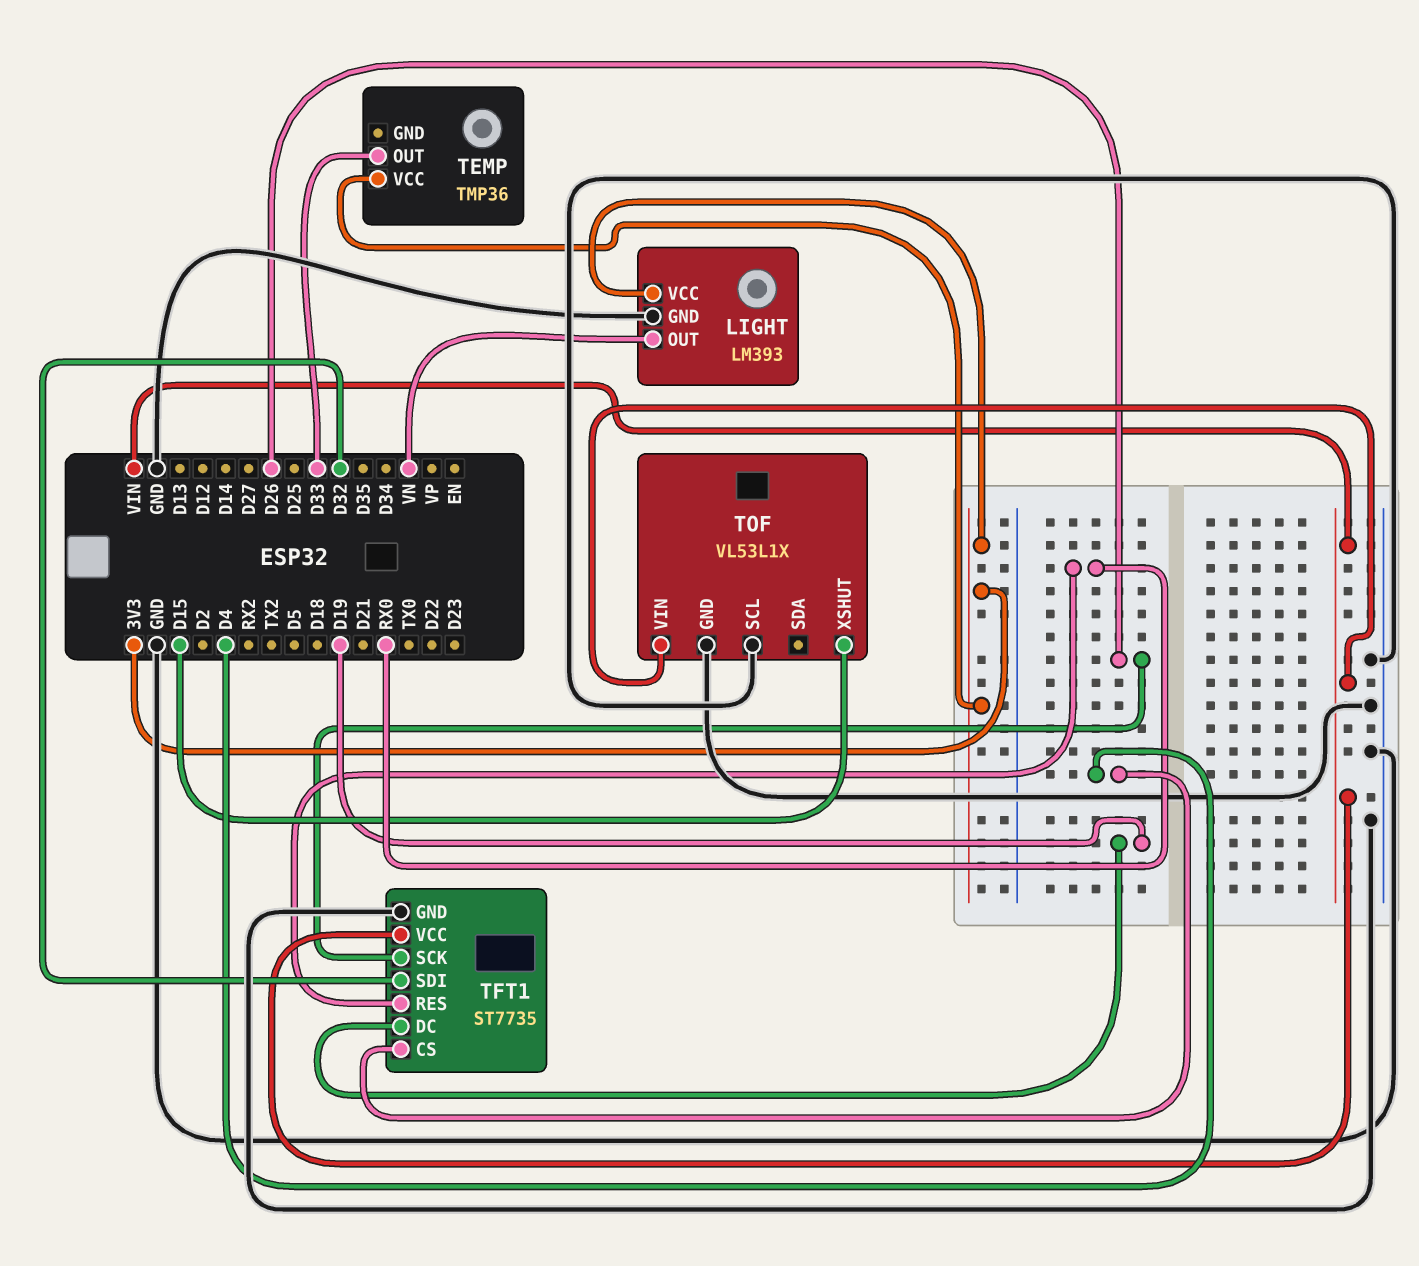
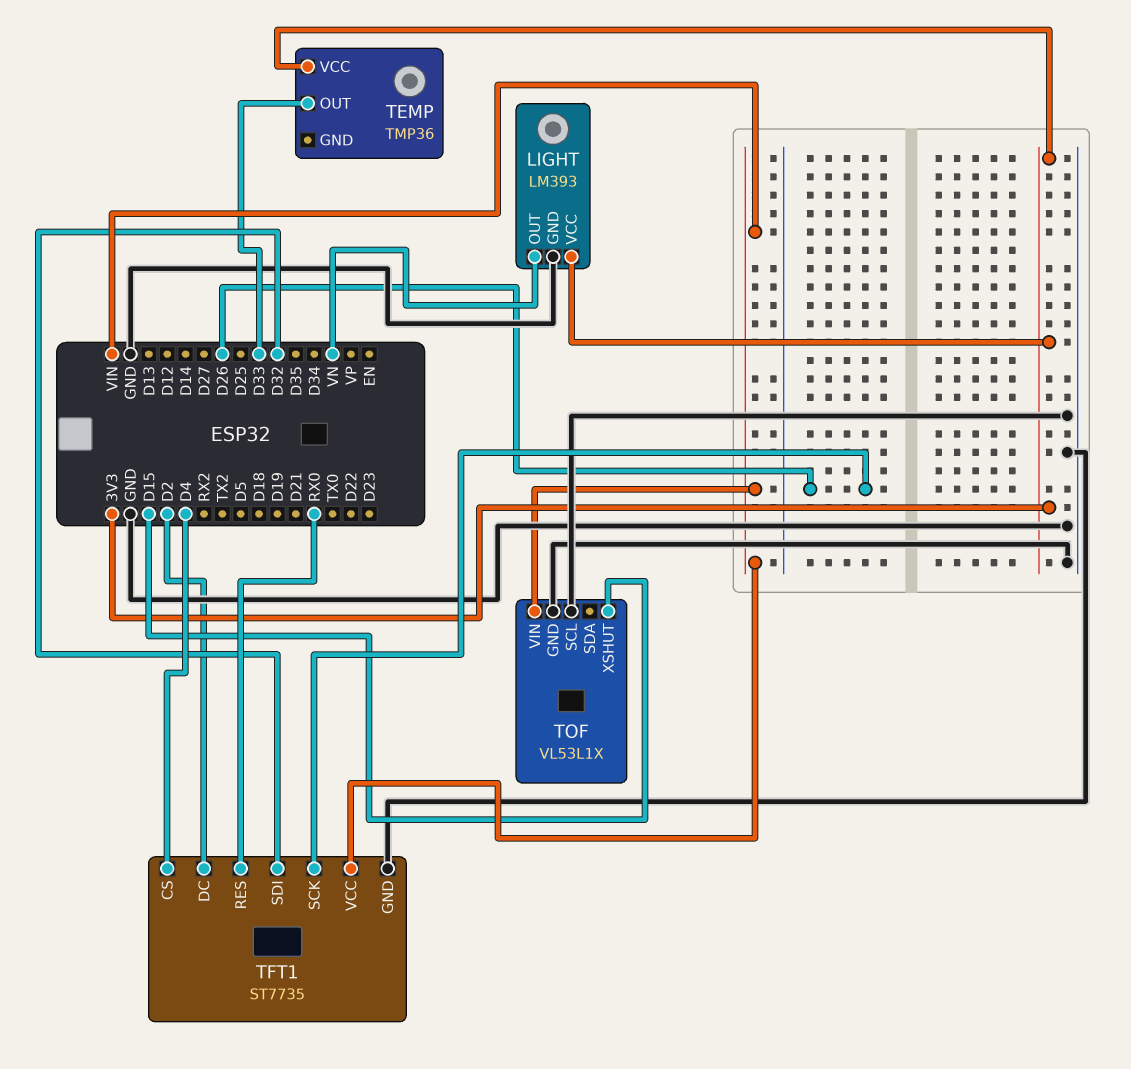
TFT1 pin DC: D19 -> D2

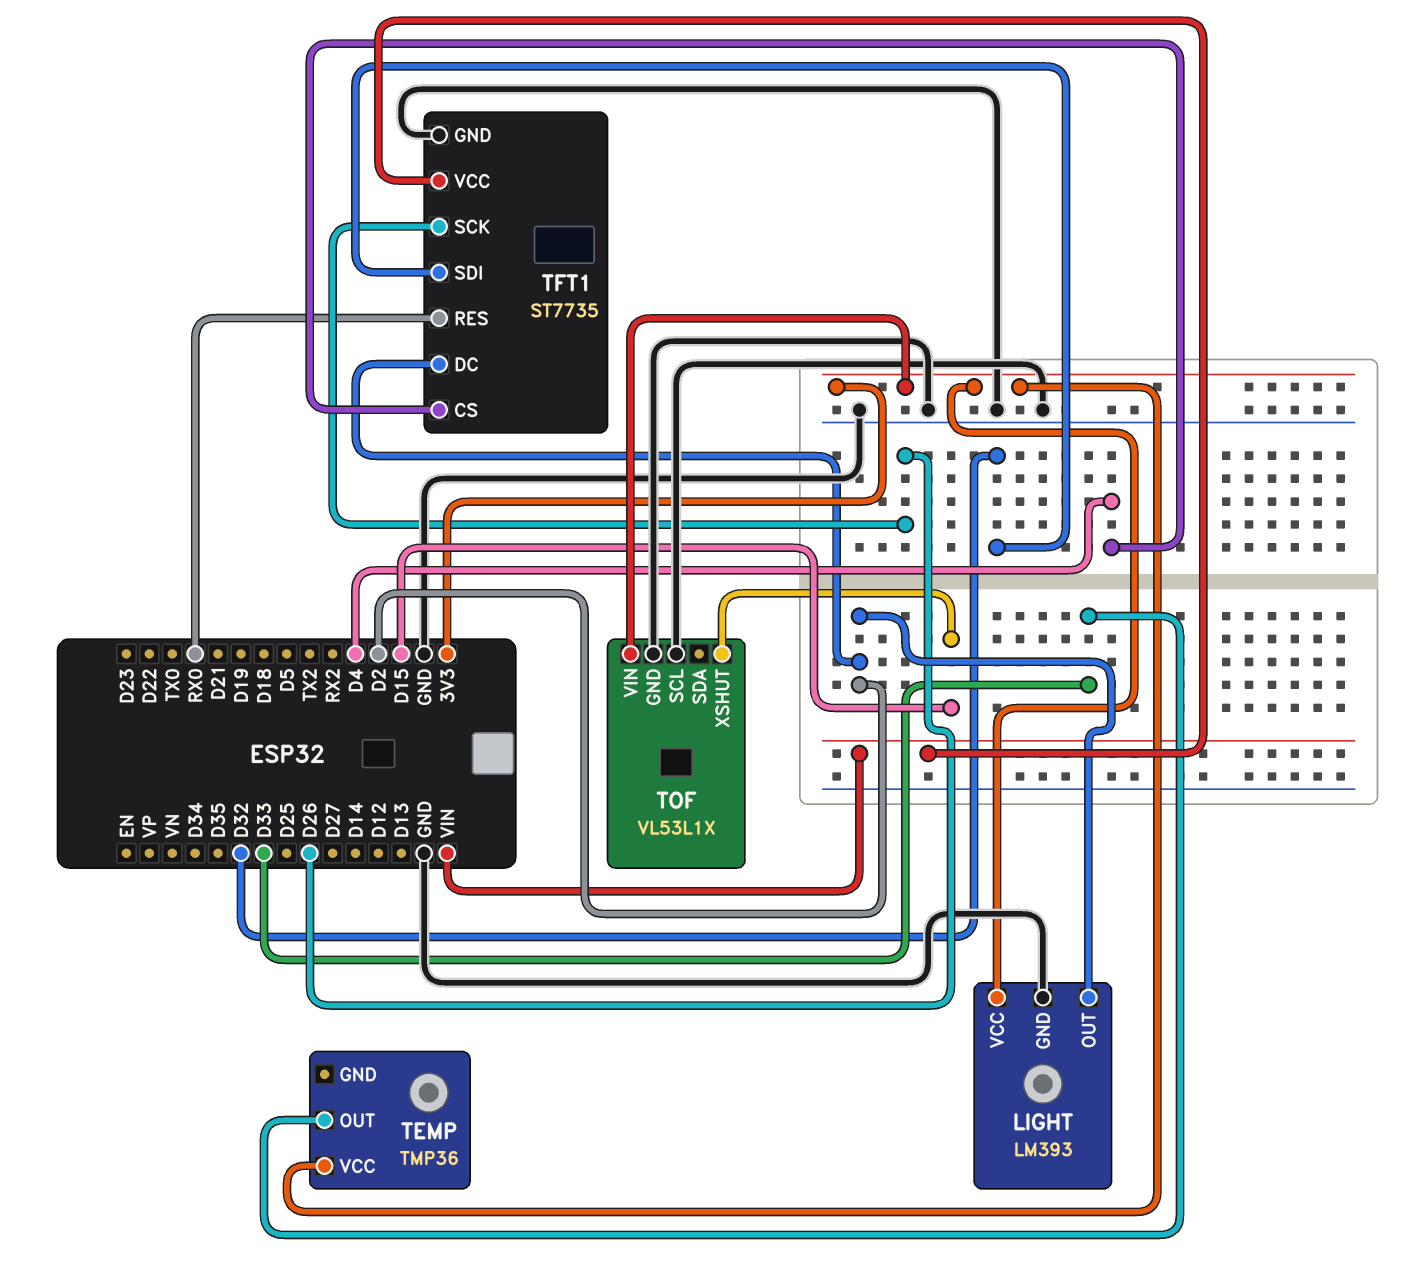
LIGHT pin OUT: VN -> D2
TOF pin VIN: VIN -> 3V3

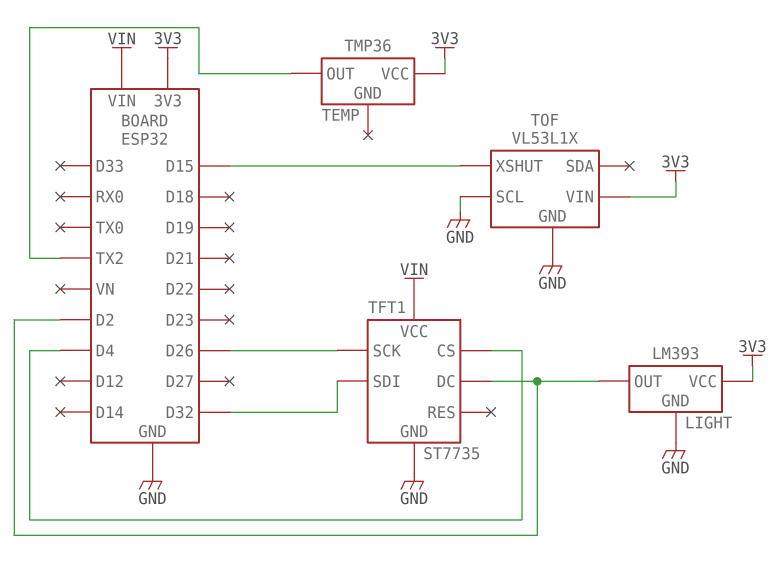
TEMP pin OUT: D33 -> TX2
TFT1 pin RES: RX0 -> none

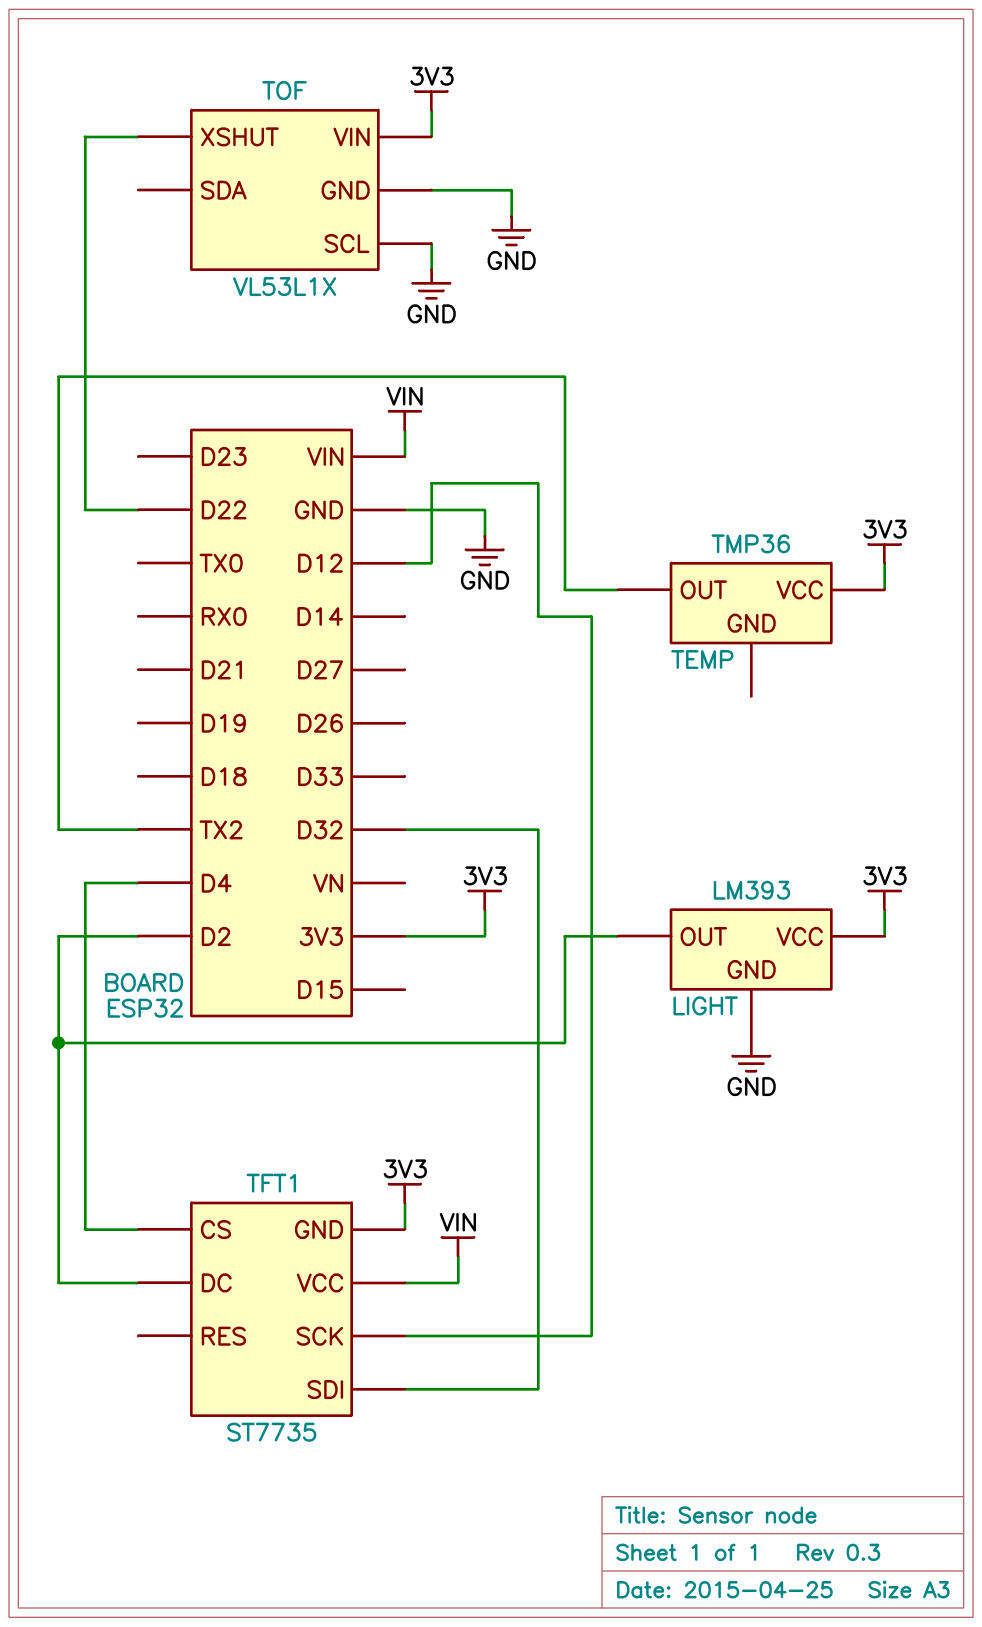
TFT1 pin GND: GND -> 3V3
TFT1 pin SCK: D26 -> D12
TOF pin XSHUT: D15 -> D22

